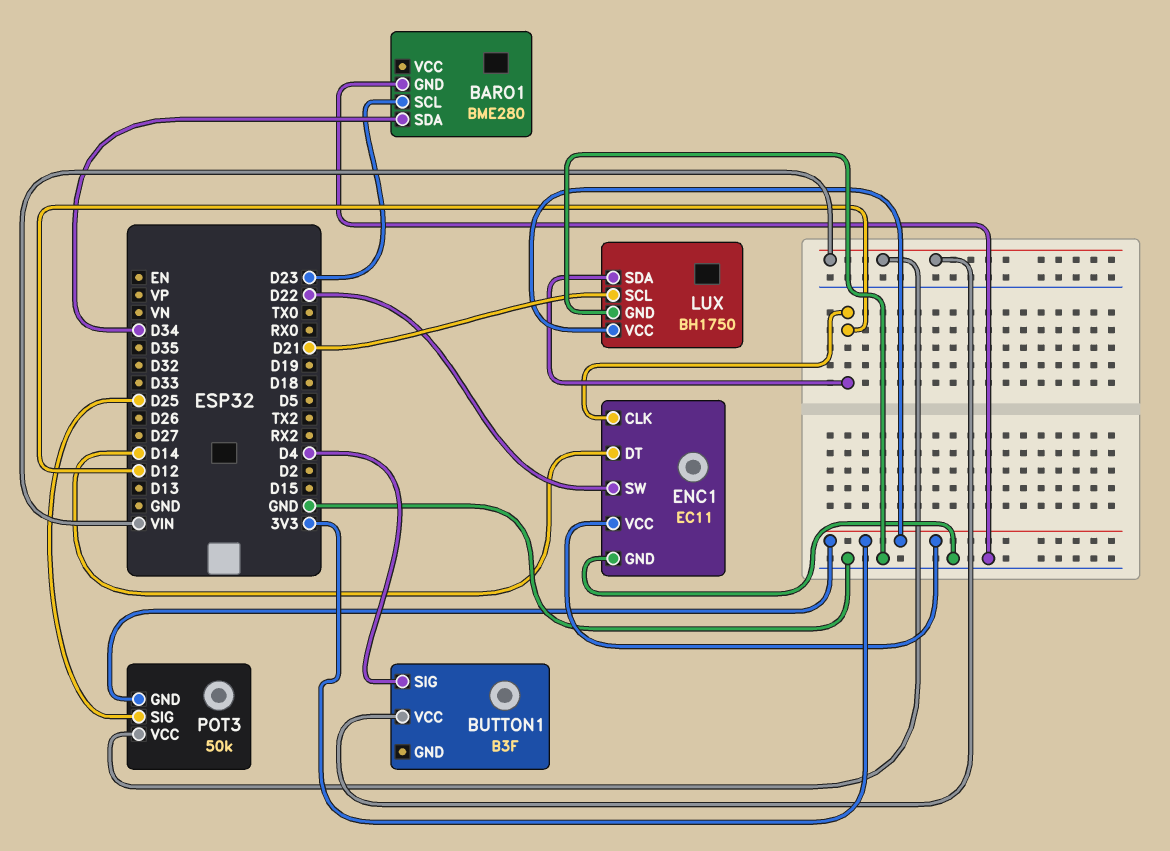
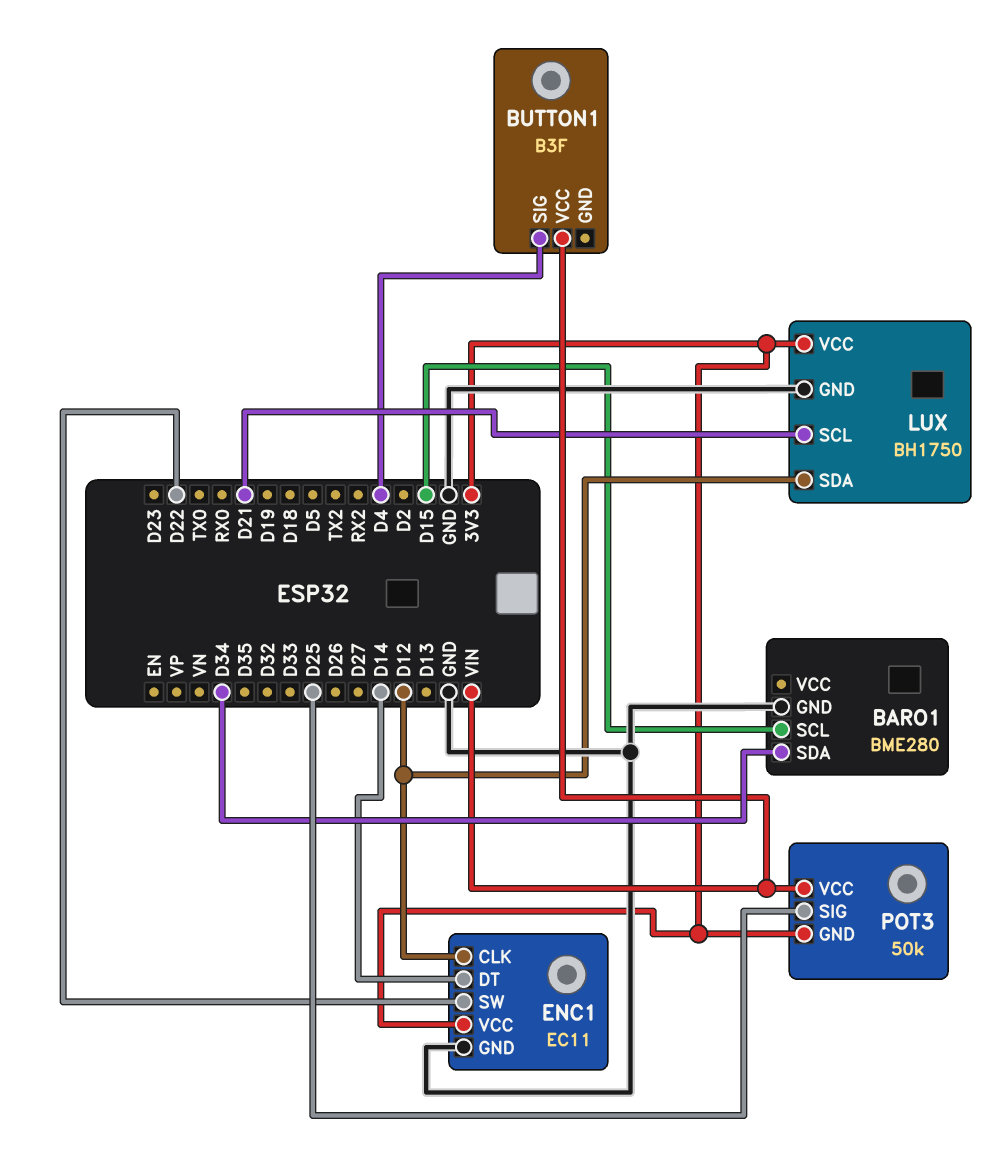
BARO1 pin SCL: D23 -> D15

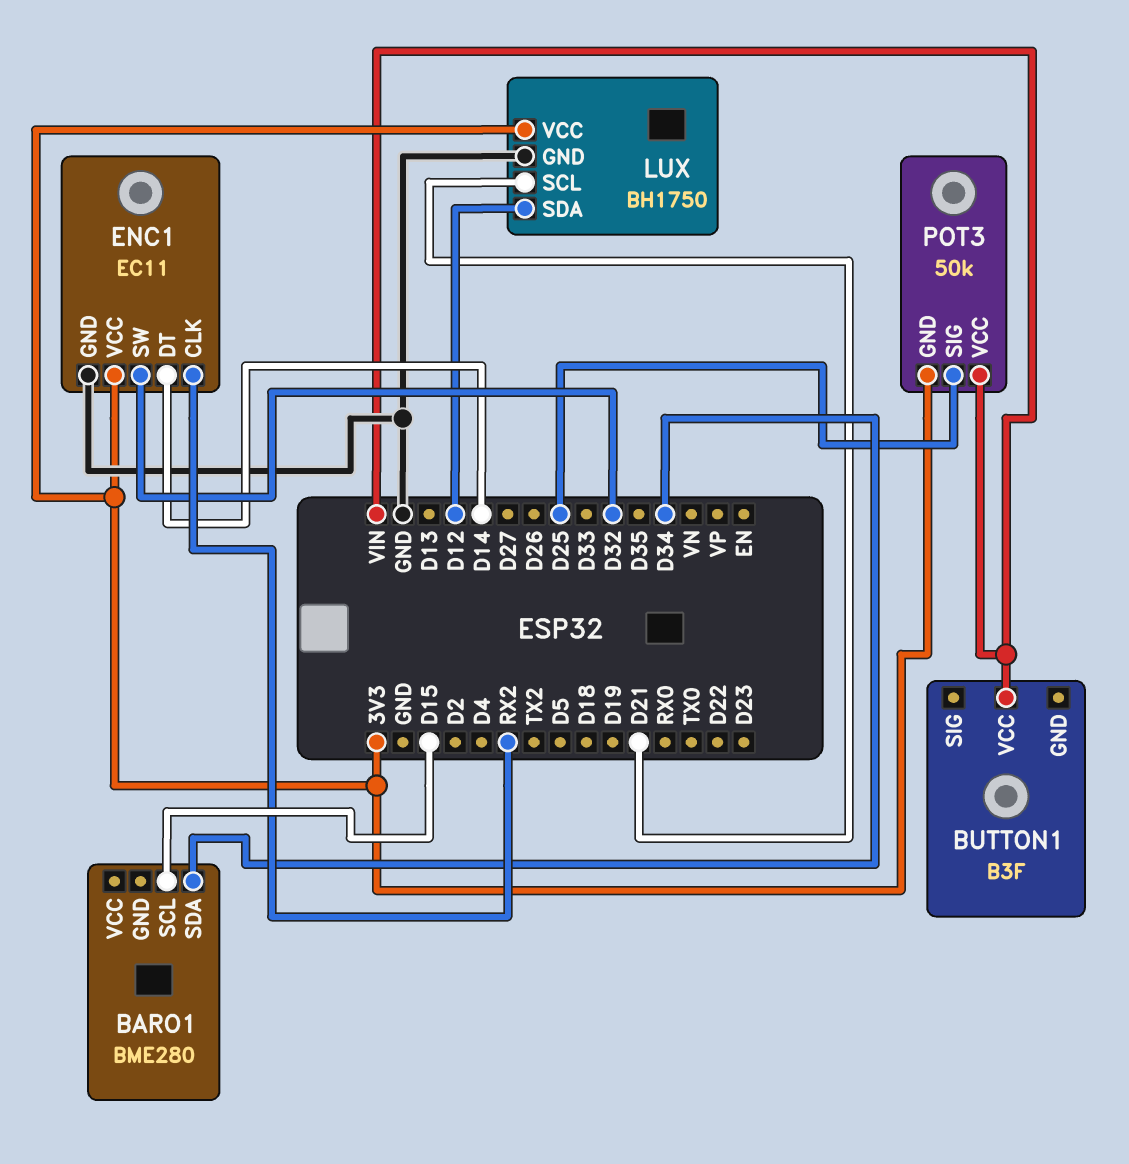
BARO1 pin GND: GND -> none
BUTTON1 pin SIG: D4 -> none
ENC1 pin CLK: D12 -> RX2
ENC1 pin SW: D22 -> D32

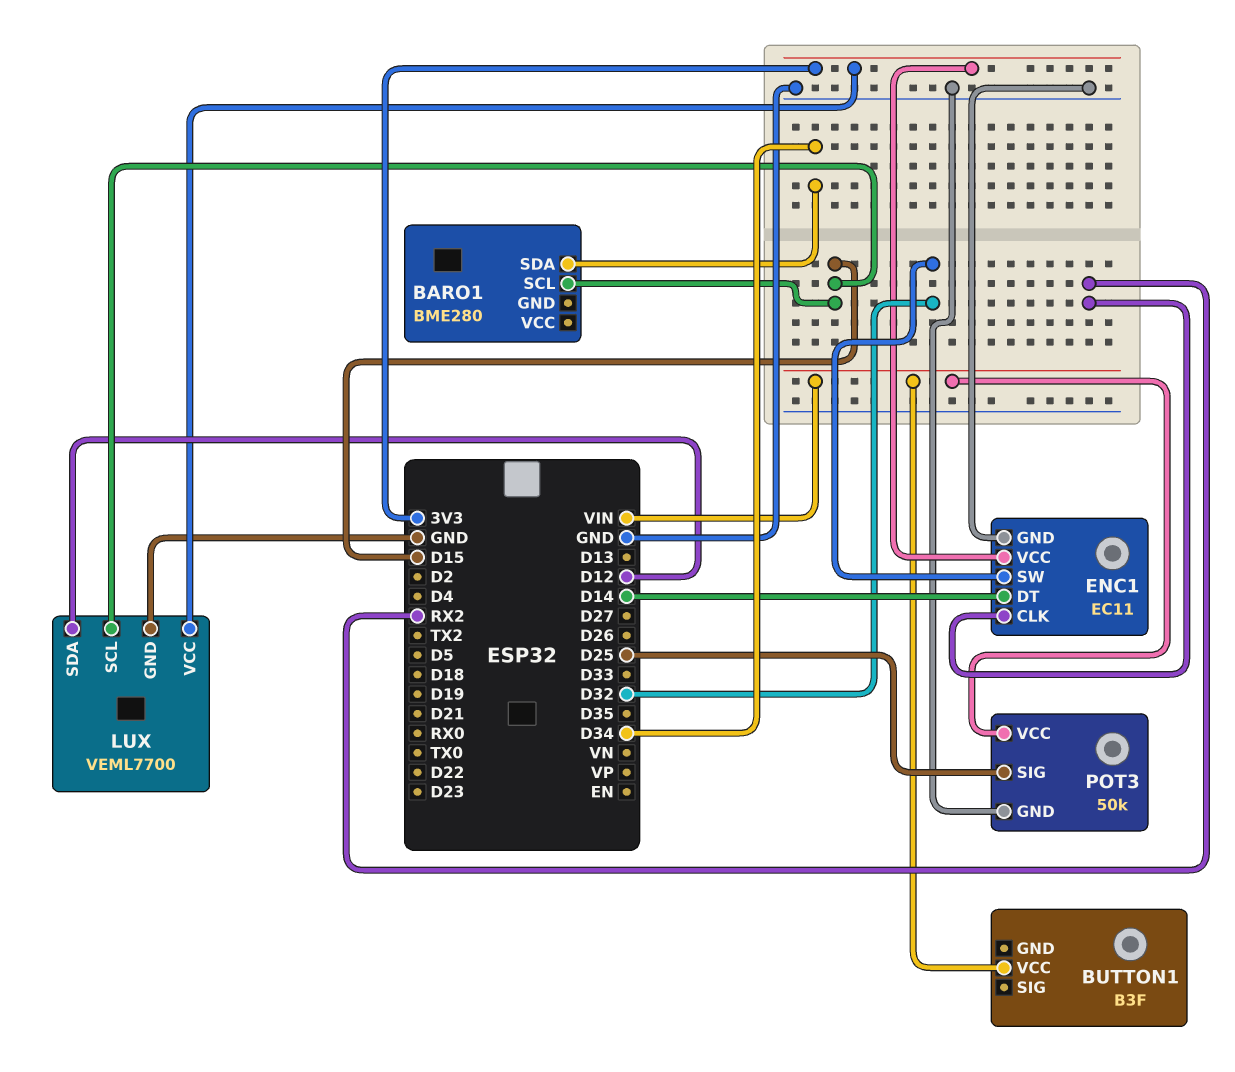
LUX: BH1750 -> VEML7700
LUX pin SCL: D21 -> D15
POT3 pin GND: 3V3 -> GND

